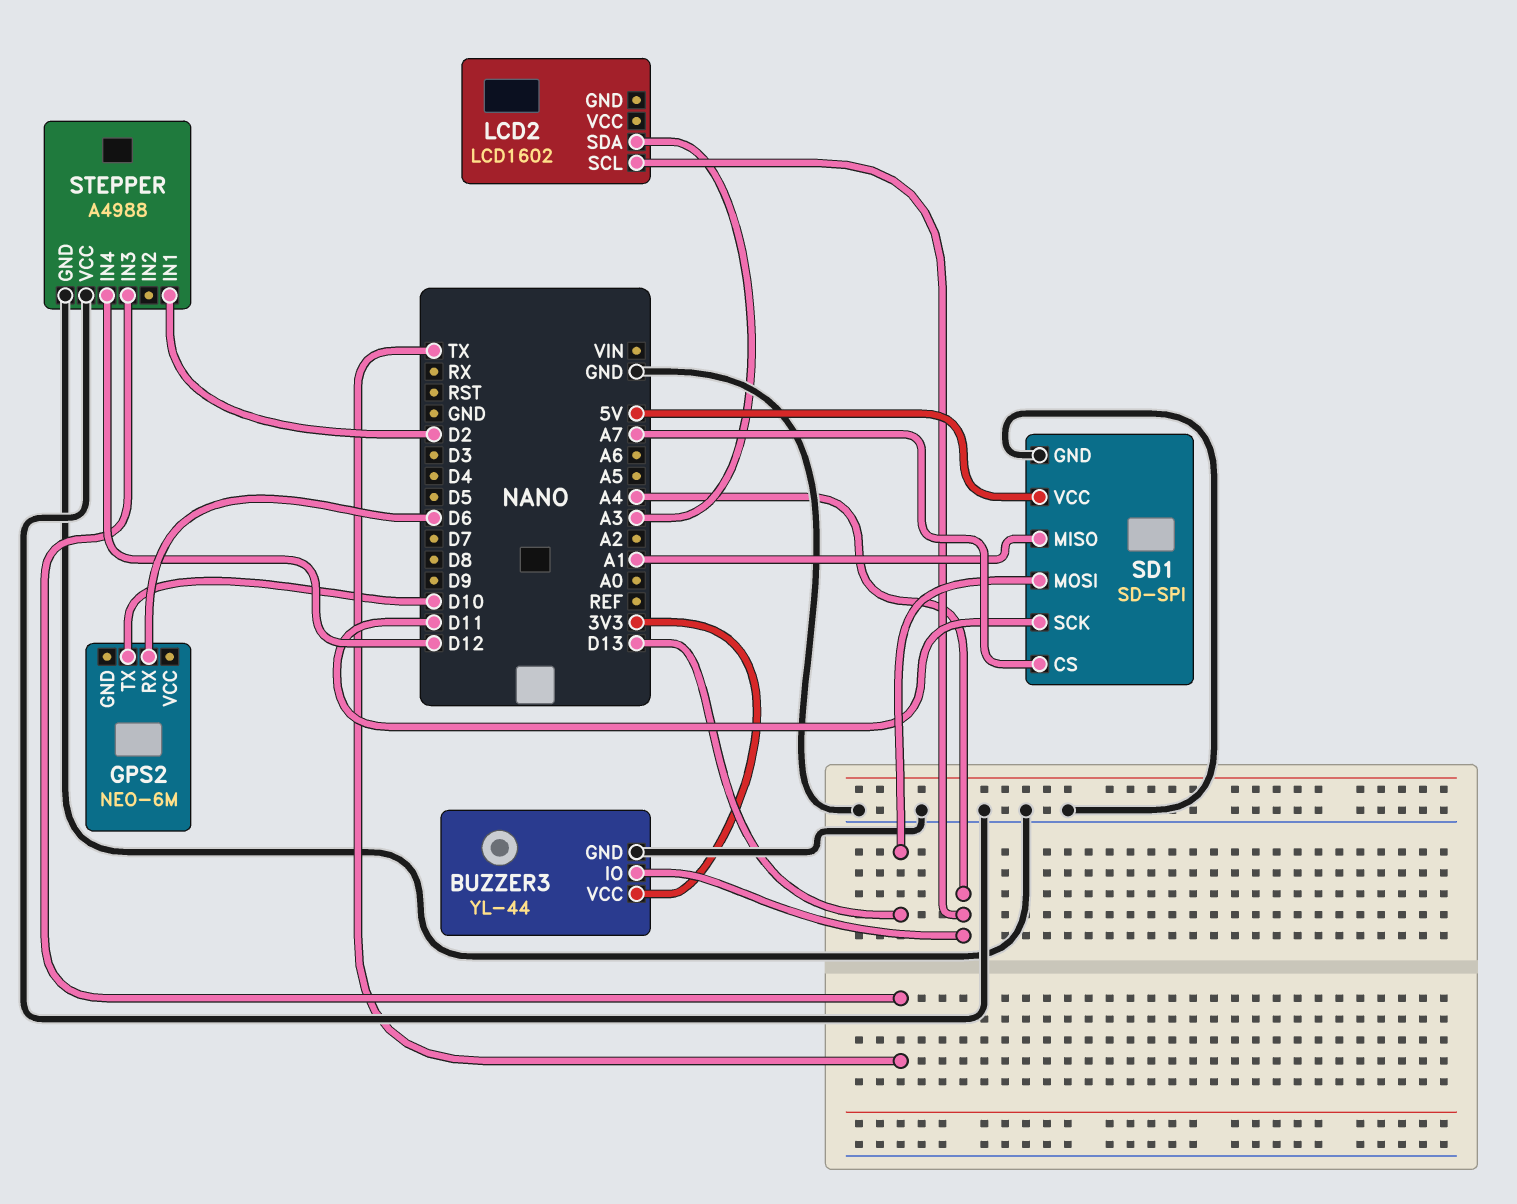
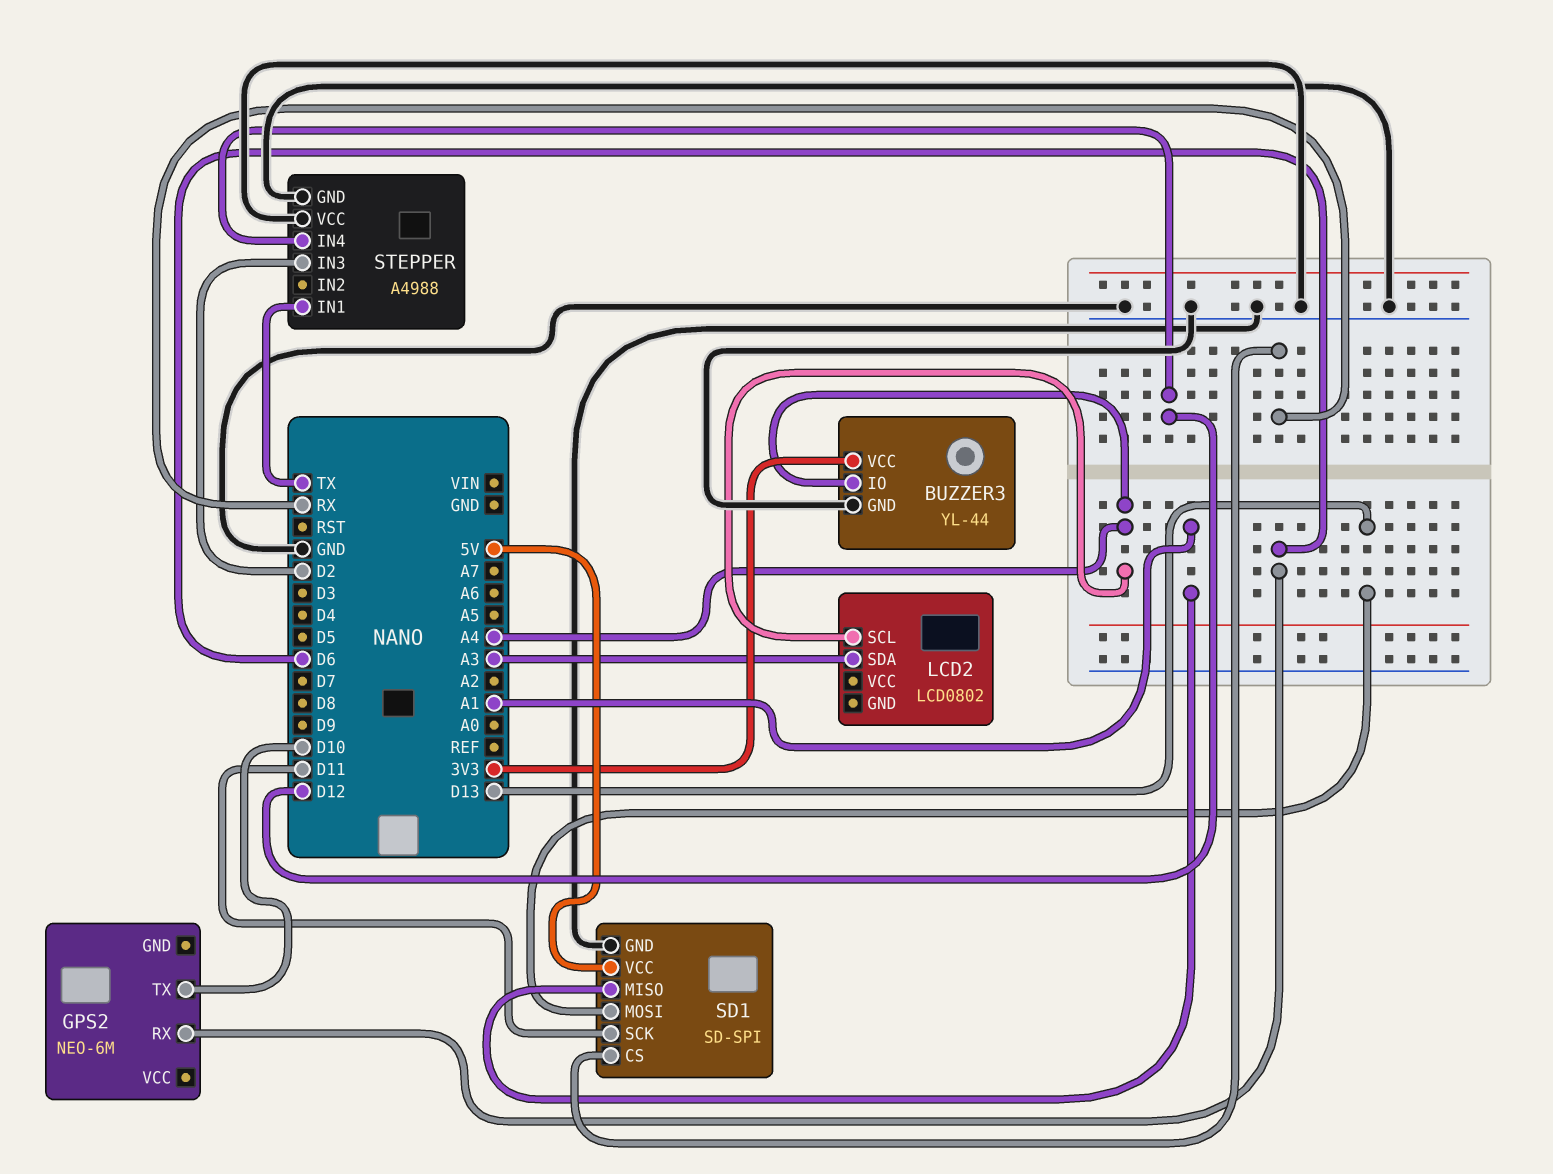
LCD2: LCD1602 -> LCD0802
SD1 pin CS: A7 -> RX
STEPPER pin IN1: D2 -> TX
STEPPER pin IN3: TX -> D2

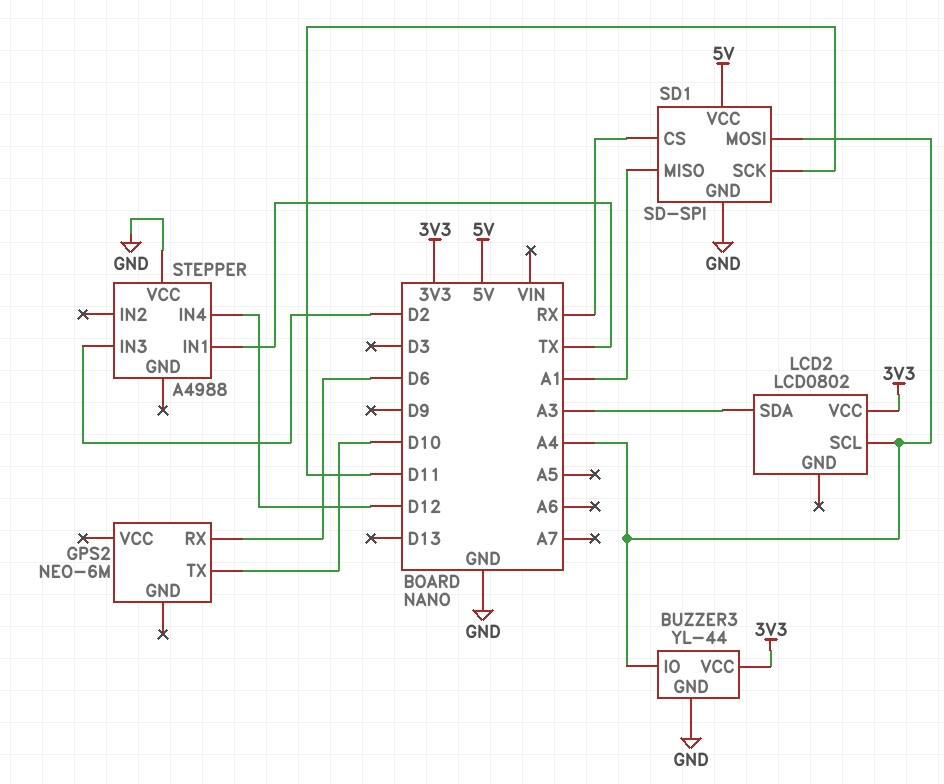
LCD2 pin VCC: none -> 3V3
SD1 pin MOSI: D13 -> A4
STEPPER pin GND: GND -> none

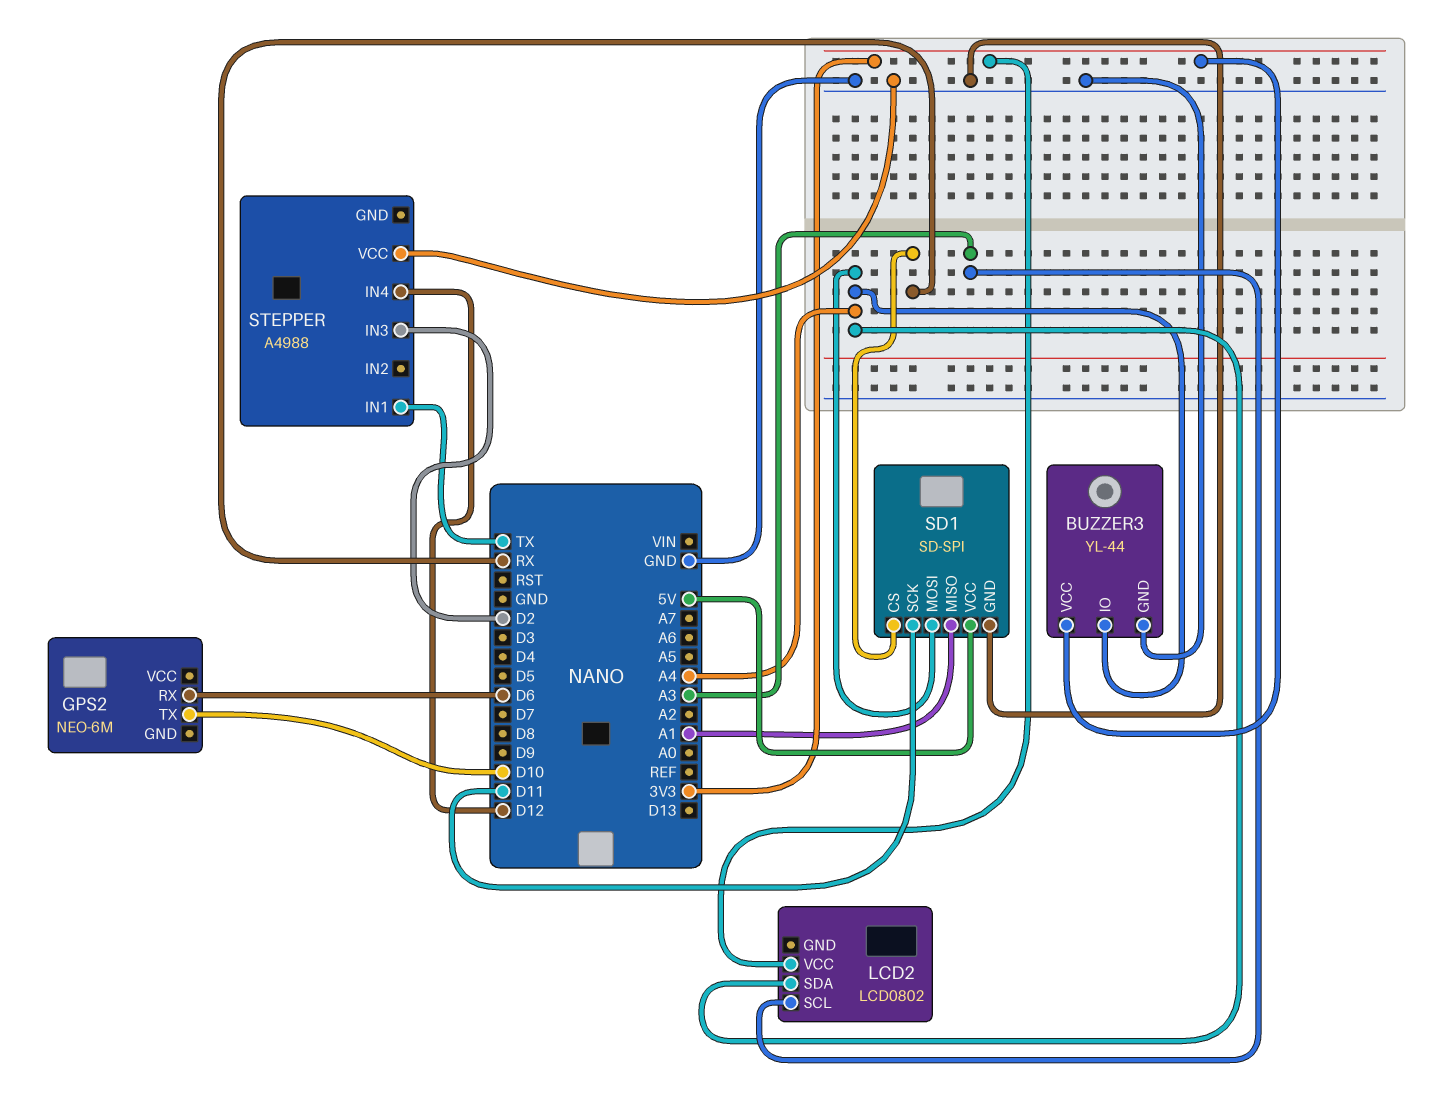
LCD2 pin SCL: A4 -> A3
LCD2 pin SDA: A3 -> A4

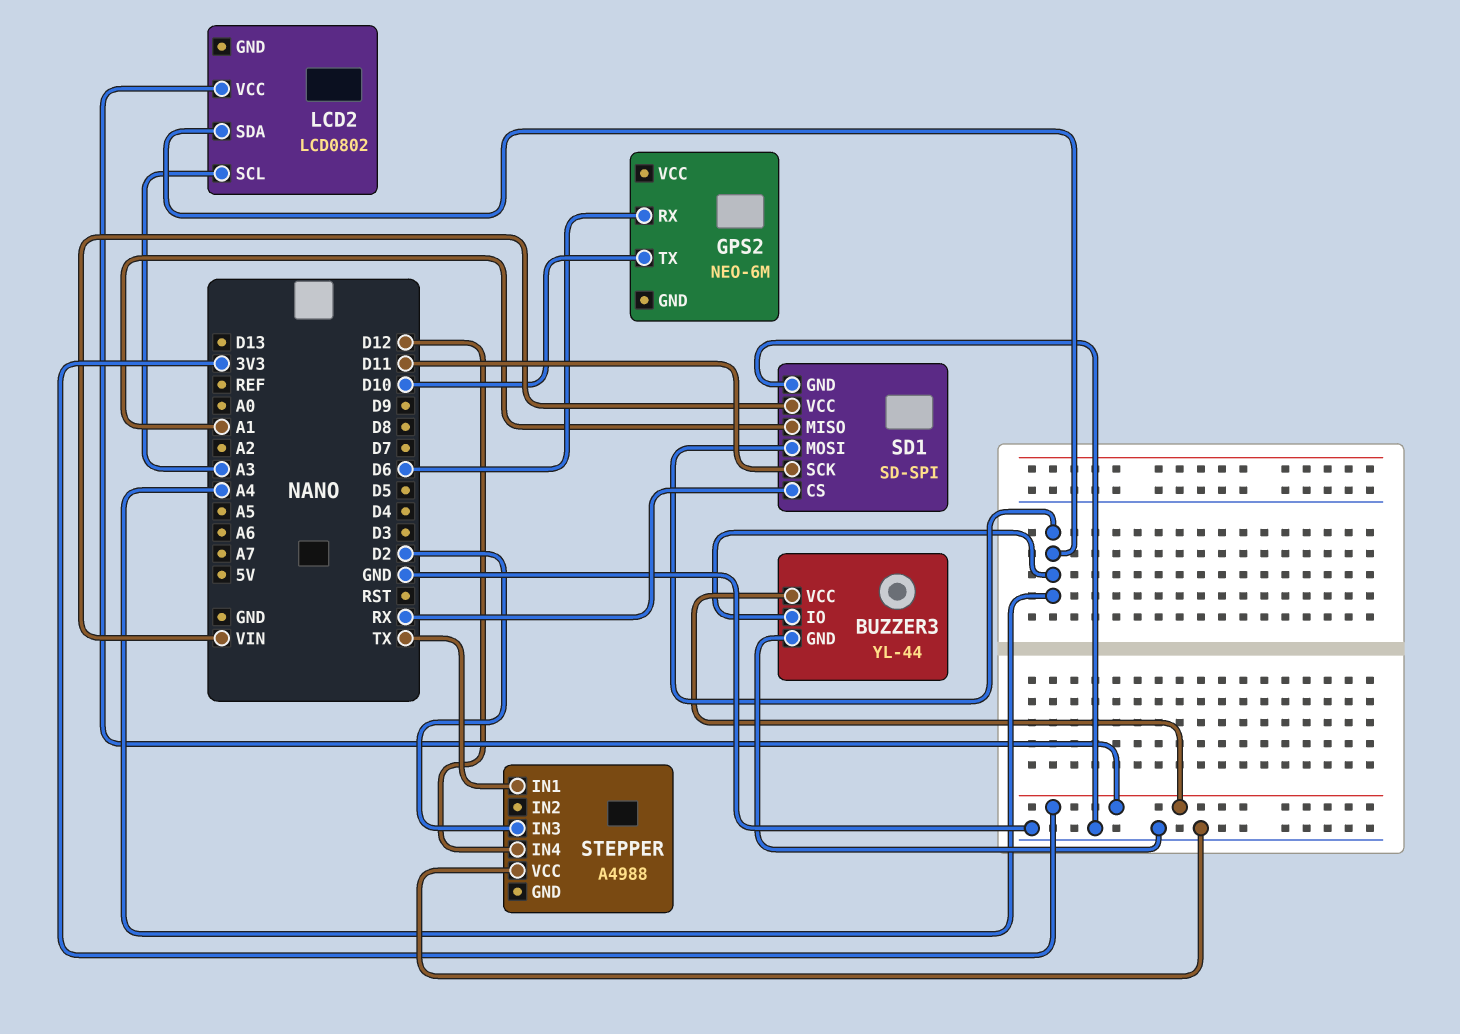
SD1 pin VCC: 5V -> VIN

